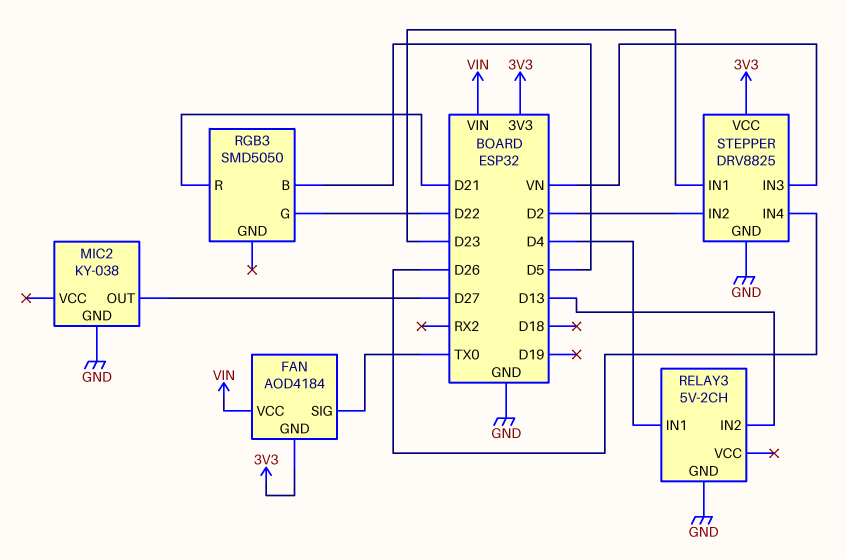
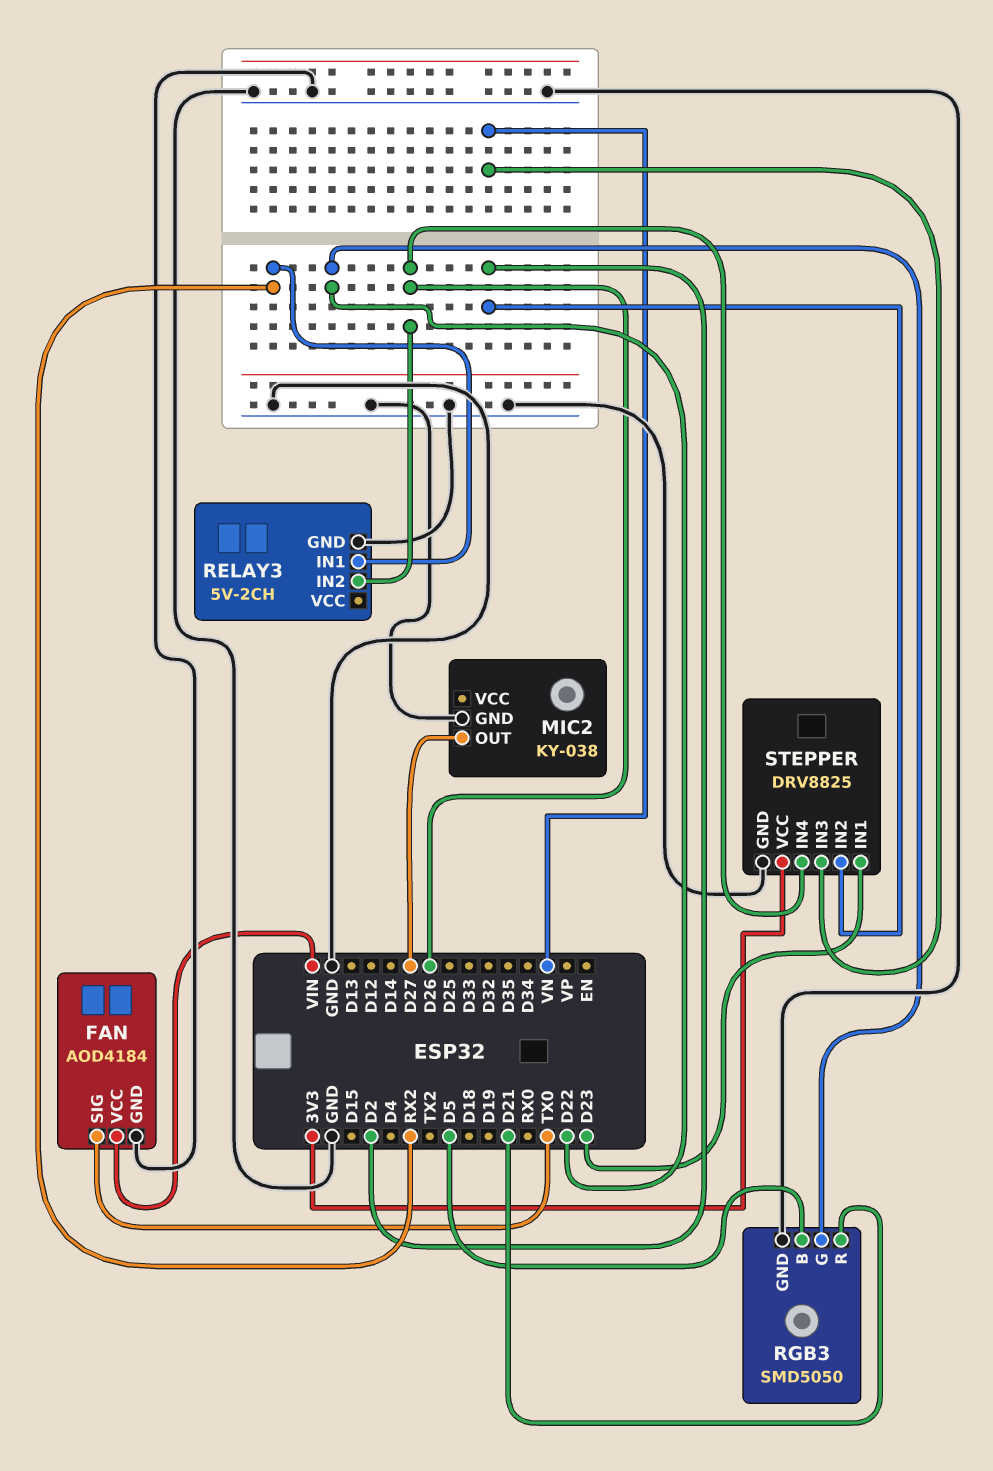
FAN pin GND: 3V3 -> GND
RELAY3 pin IN1: D4 -> RX2
RELAY3 pin IN2: D13 -> D26
RGB3 pin GND: none -> GND

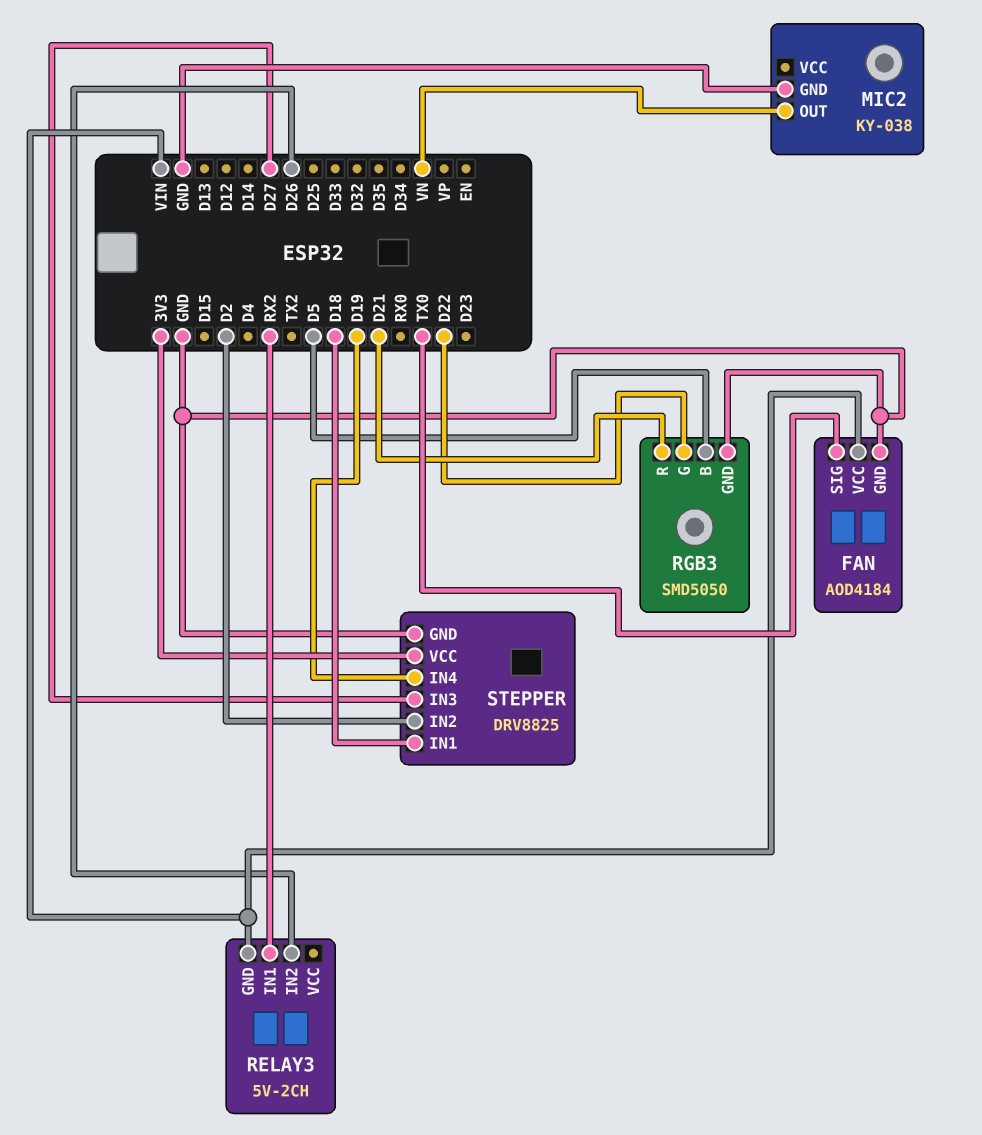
MIC2 pin OUT: D27 -> VN
RELAY3 pin GND: GND -> VIN
STEPPER pin IN1: D23 -> D18
STEPPER pin IN3: VN -> D27
STEPPER pin IN4: D26 -> D19

